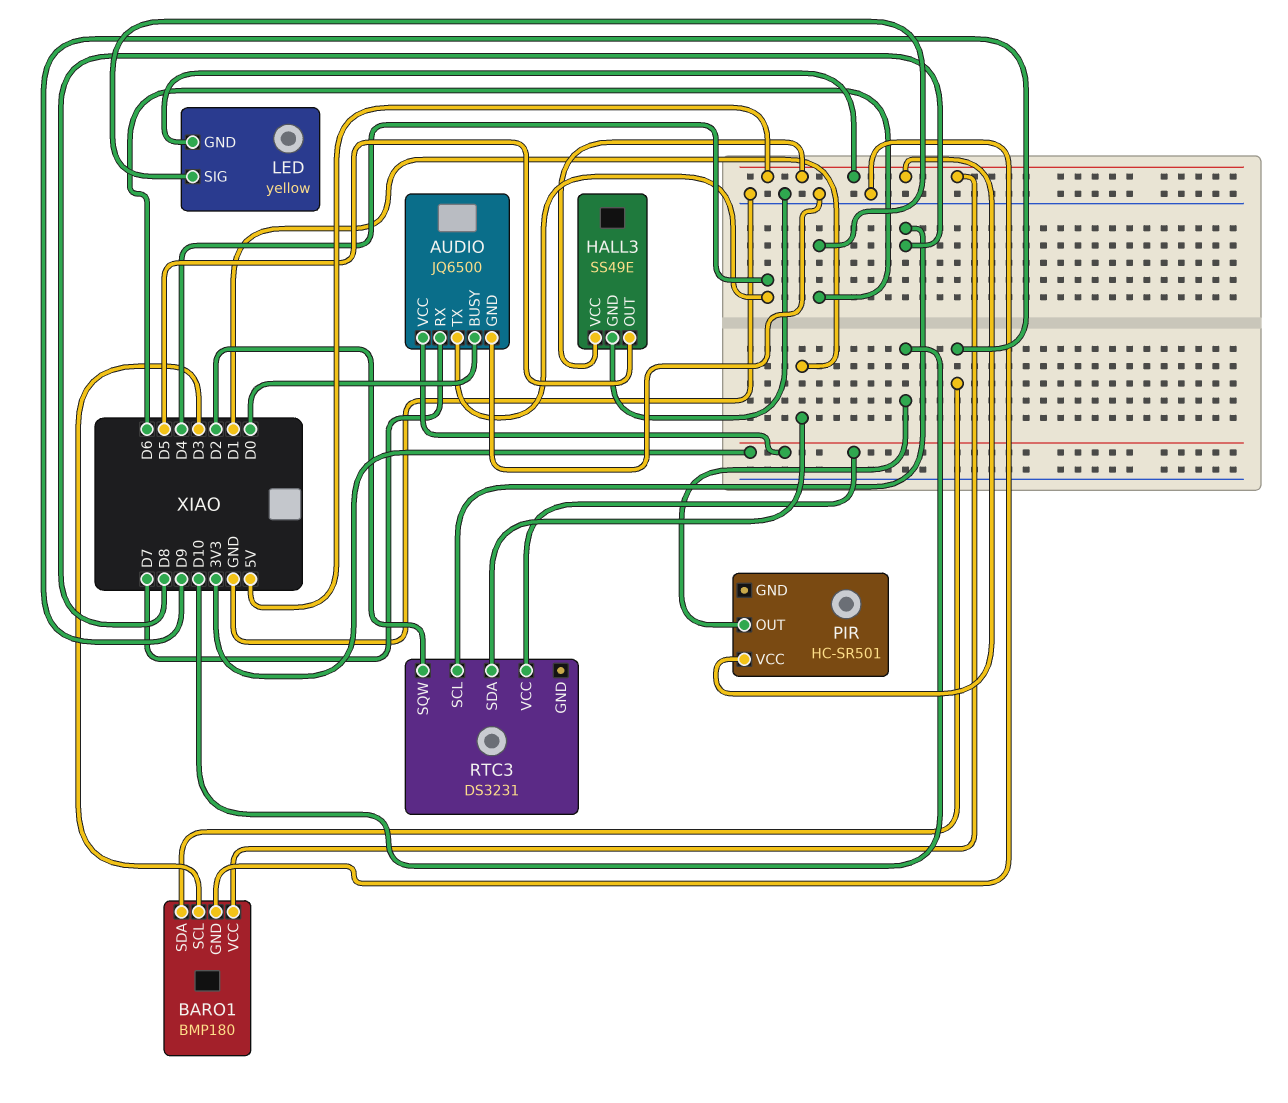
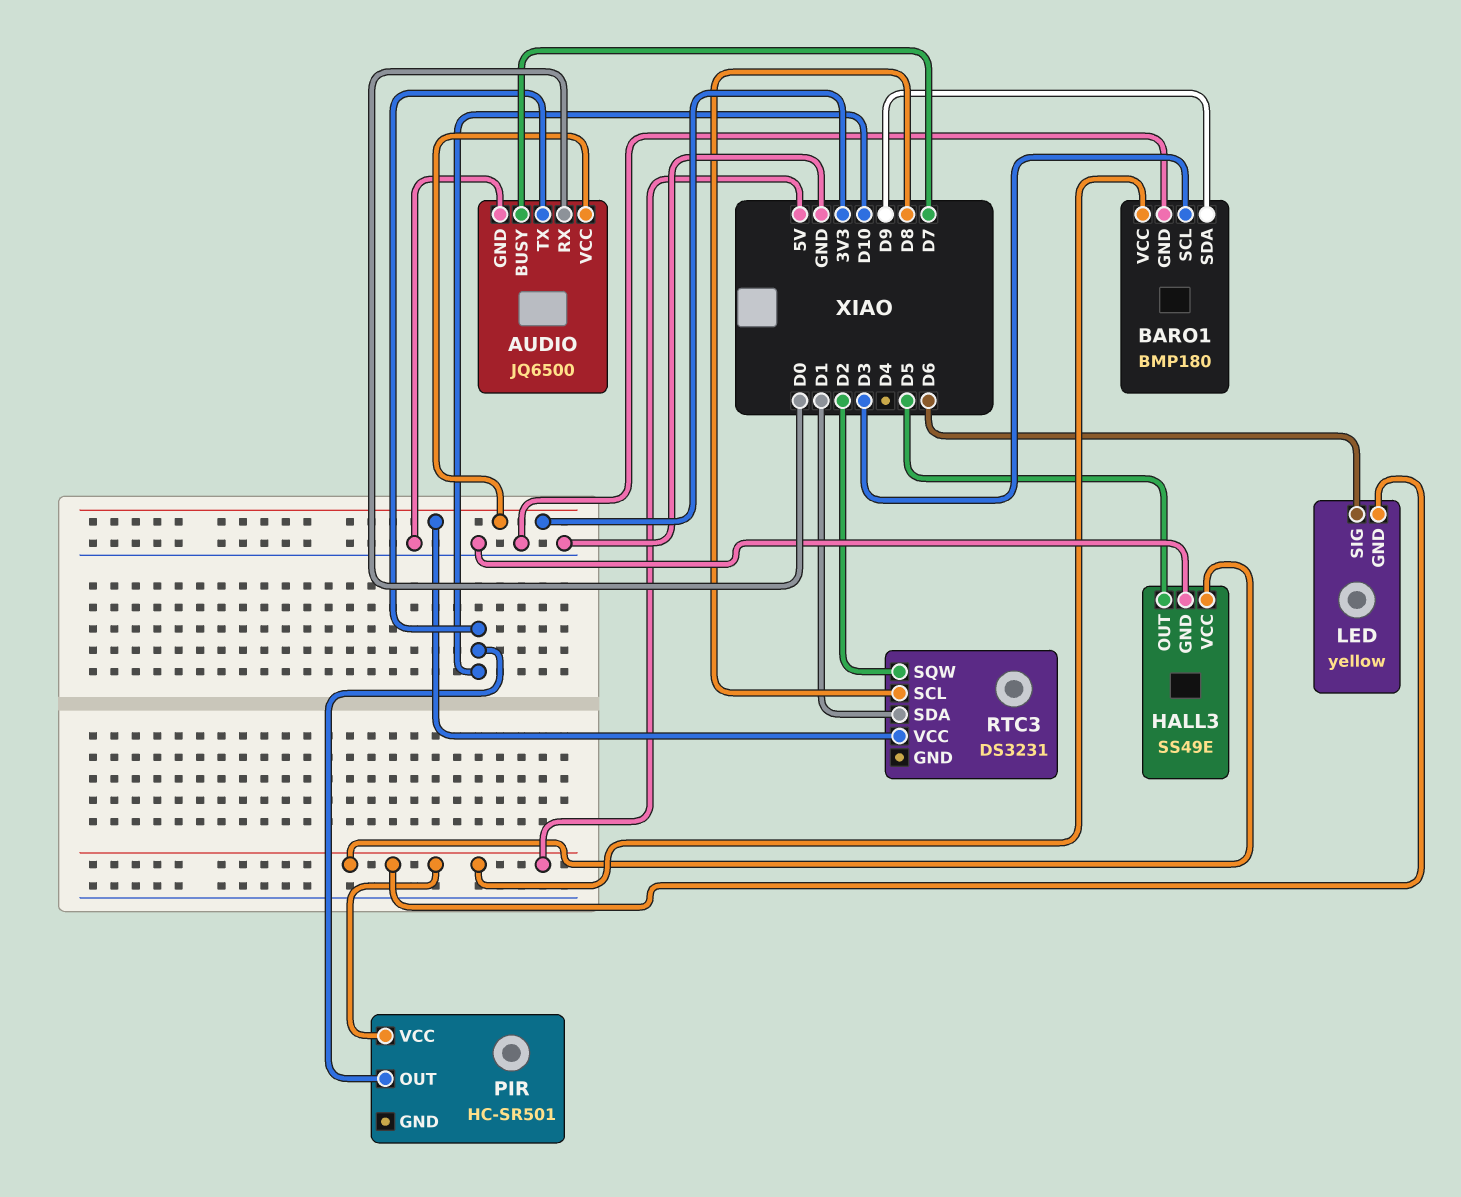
AUDIO pin BUSY: D0 -> D7
AUDIO pin RX: D7 -> D0
AUDIO pin TX: D4 -> D10

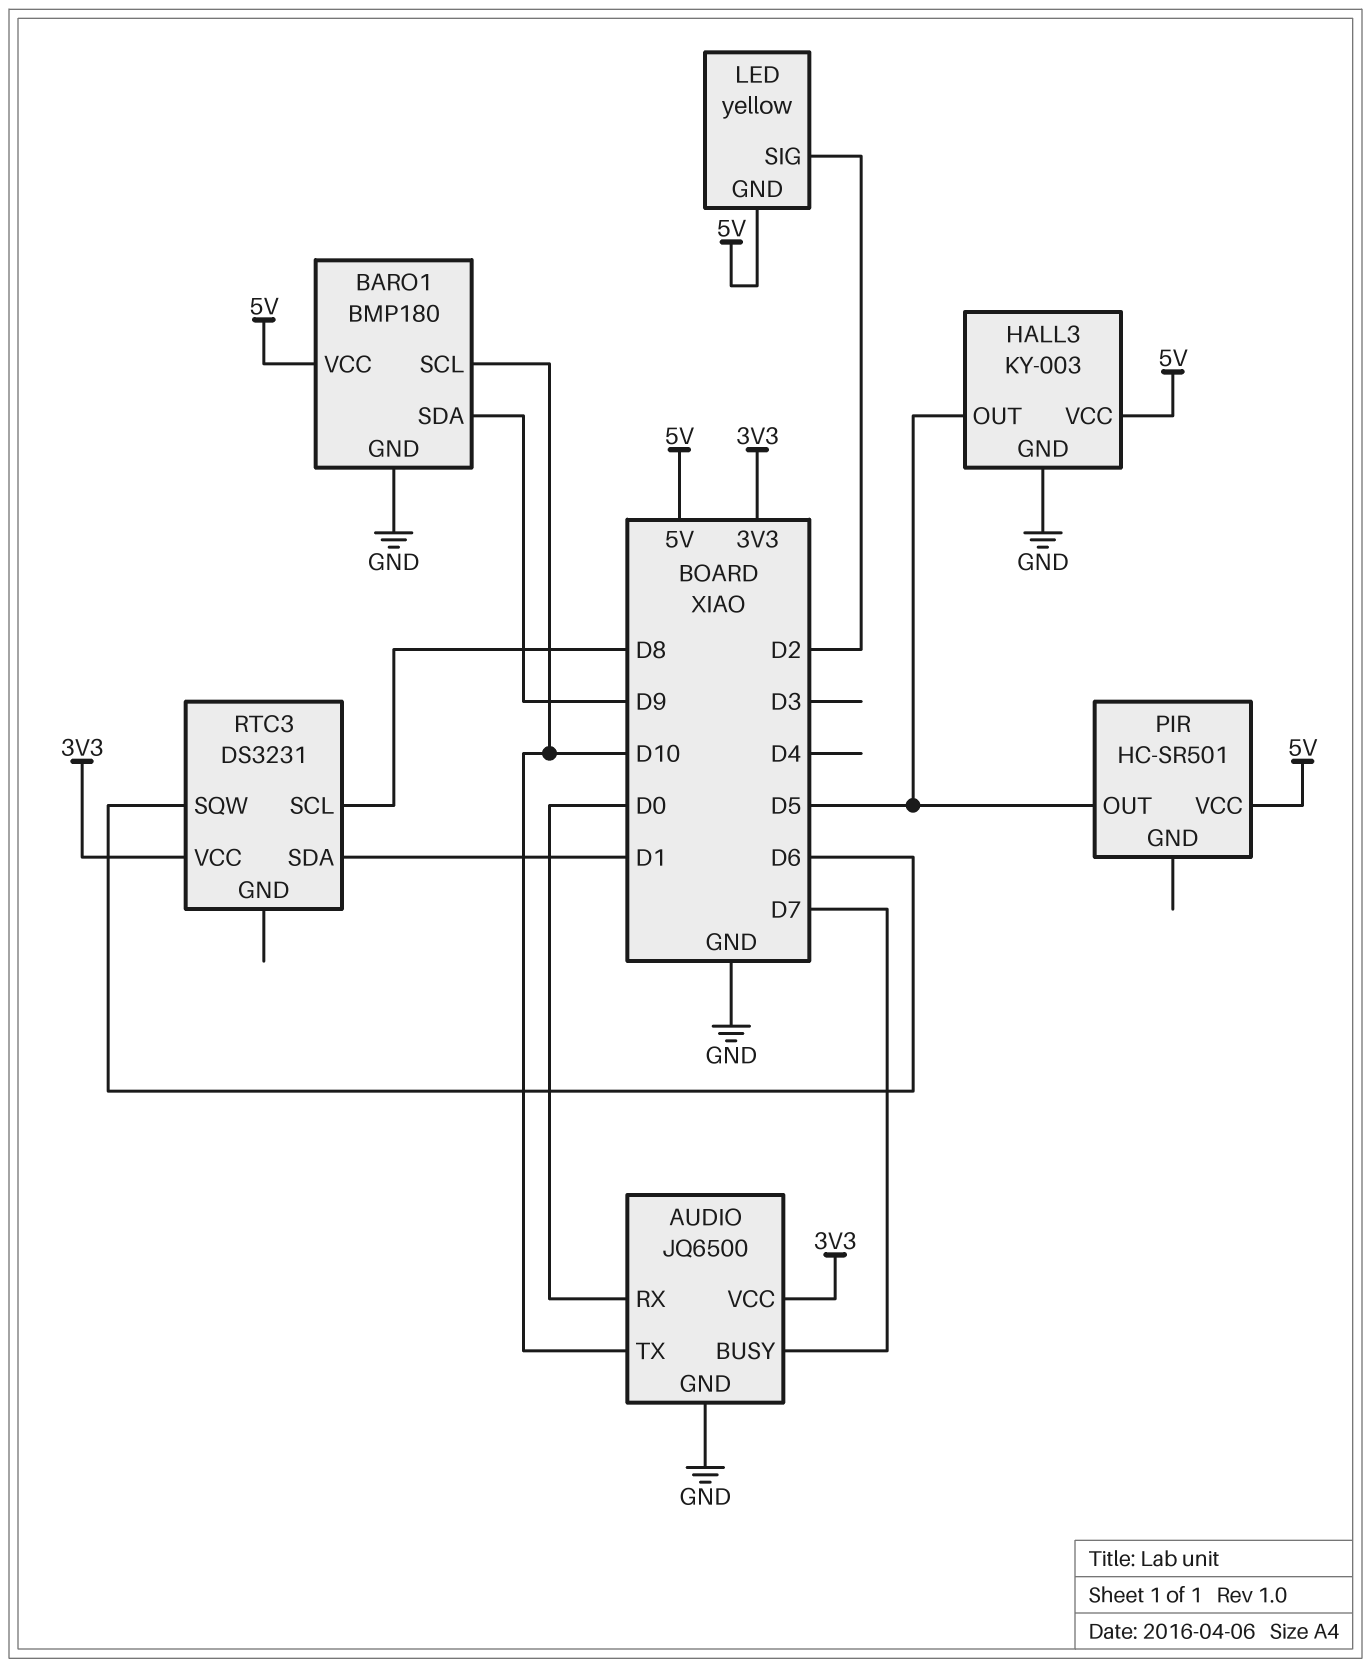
BARO1 pin SCL: D3 -> D10
HALL3: SS49E -> KY-003
LED pin SIG: D6 -> D2
PIR pin OUT: D10 -> D5
RTC3 pin SQW: D2 -> D6

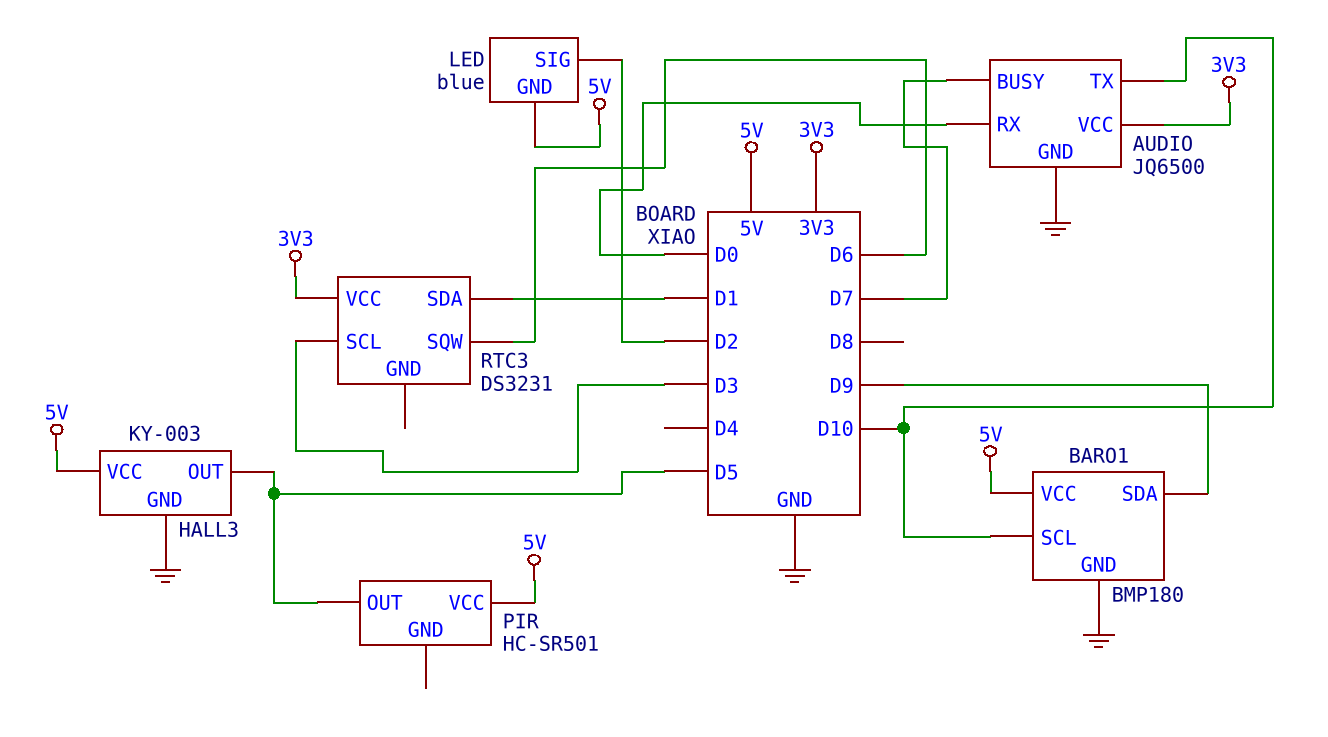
LED: yellow -> blue
RTC3 pin SCL: D8 -> D3

